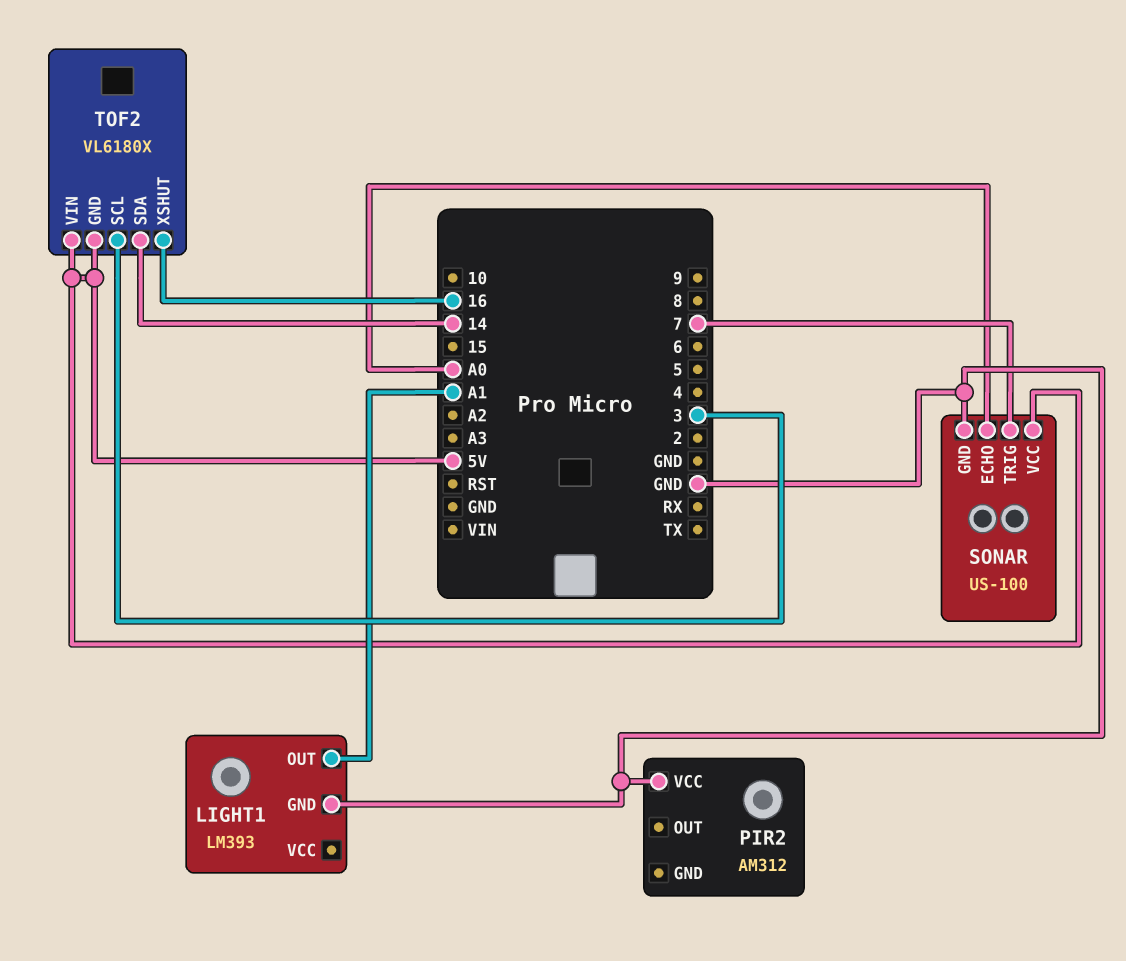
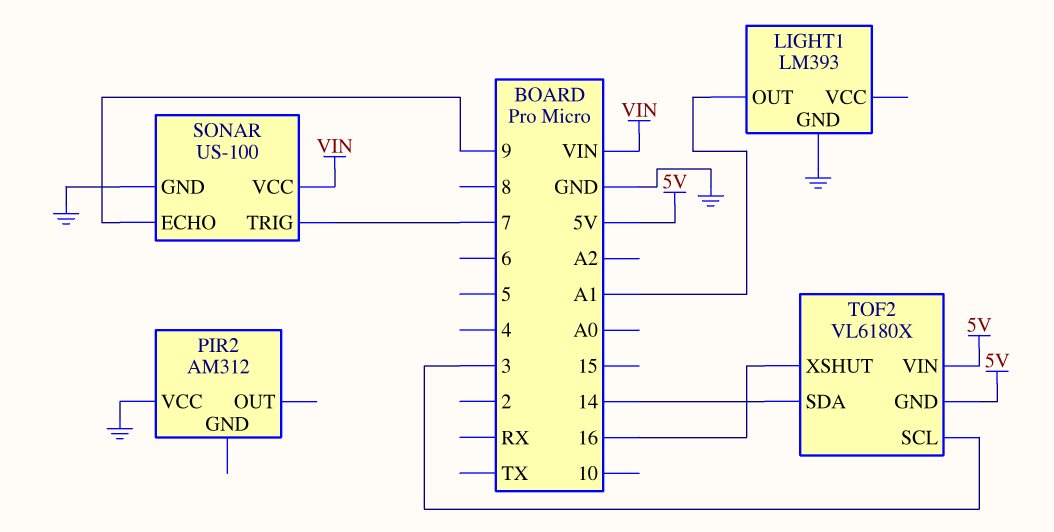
SONAR pin ECHO: A0 -> 9
SONAR pin VCC: 5V -> VIN

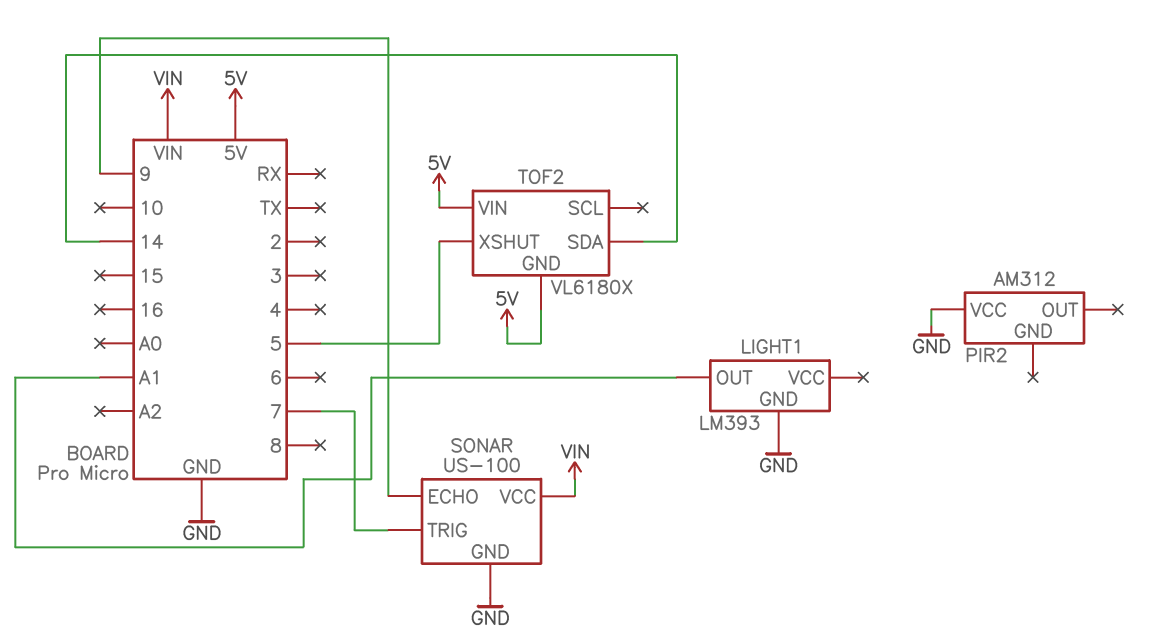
TOF2 pin SCL: 3 -> none
TOF2 pin XSHUT: 16 -> 5

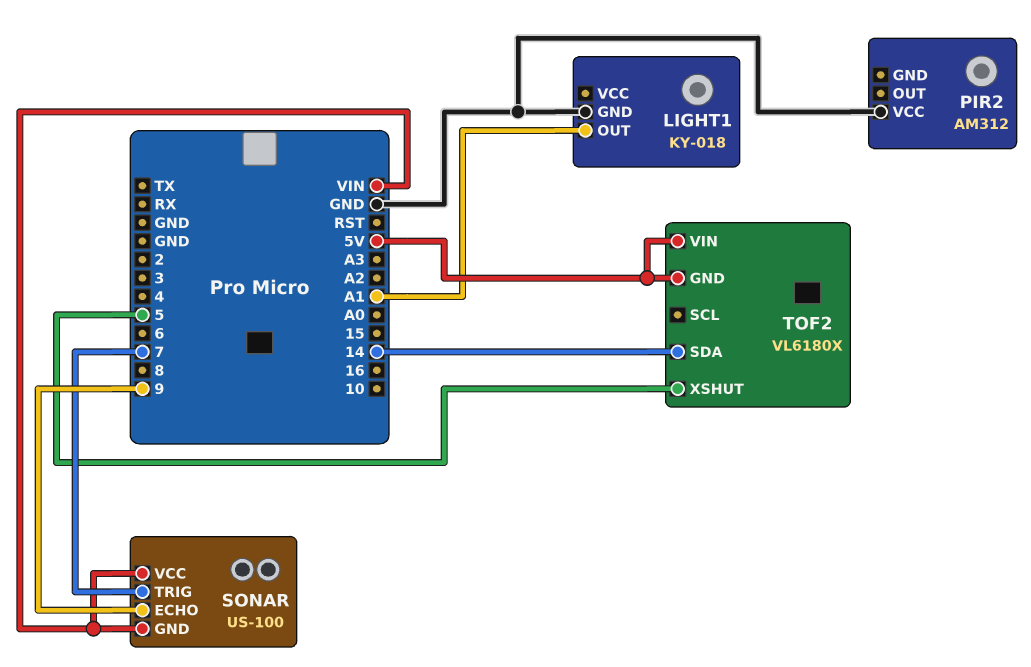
LIGHT1: LM393 -> KY-018
SONAR pin GND: GND -> VIN

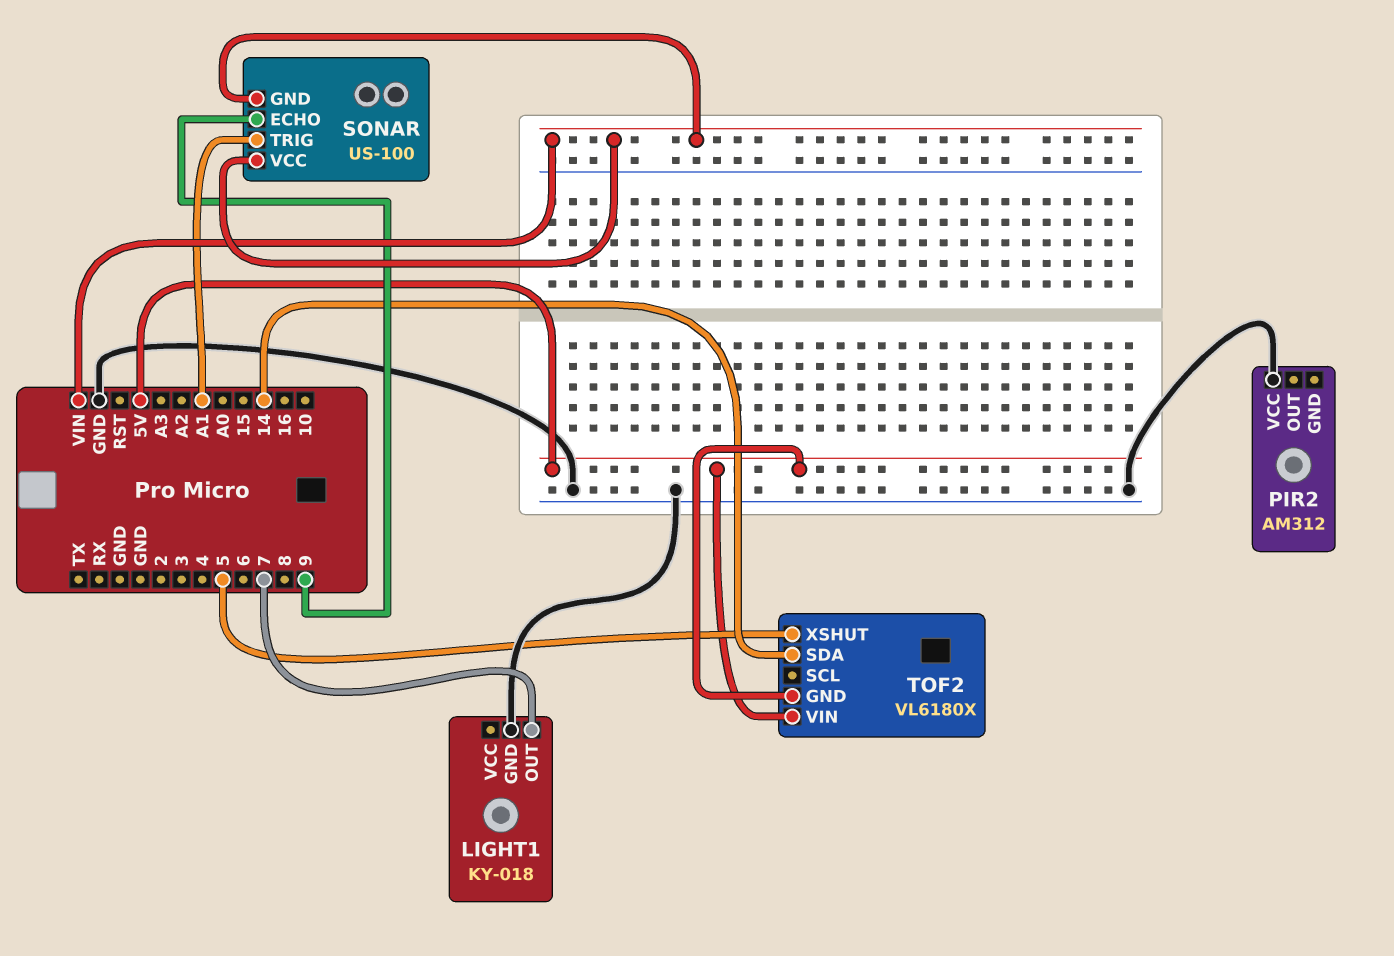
LIGHT1 pin OUT: A1 -> 7
SONAR pin TRIG: 7 -> A1

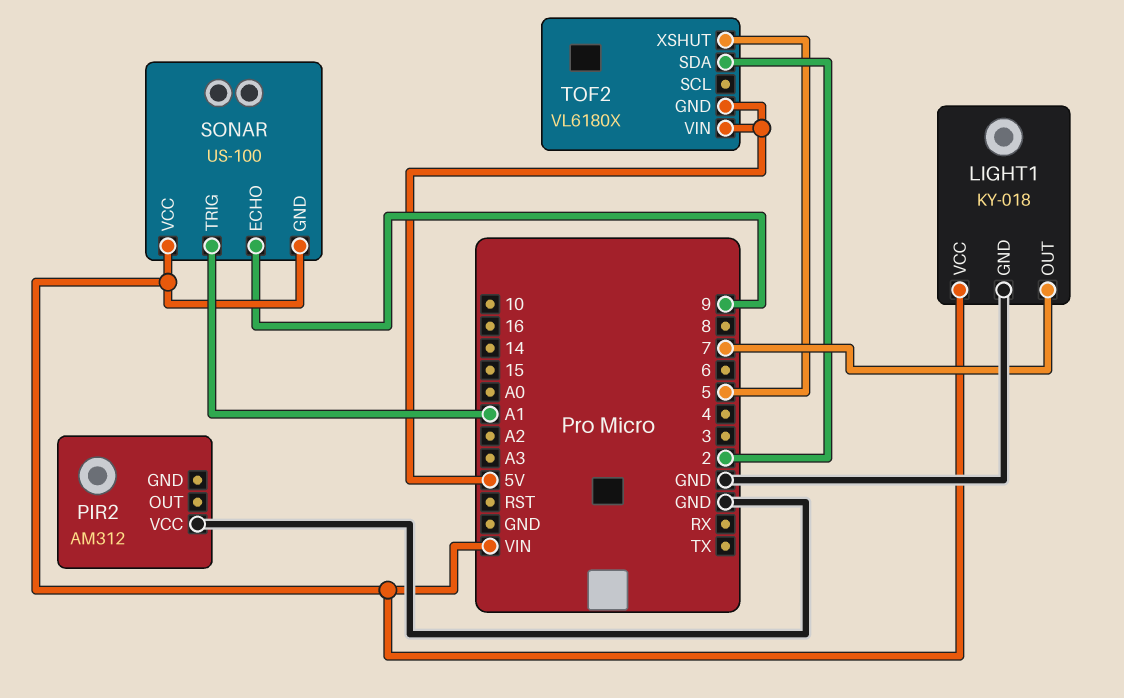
LIGHT1 pin VCC: none -> VIN
TOF2 pin SDA: 14 -> 2

